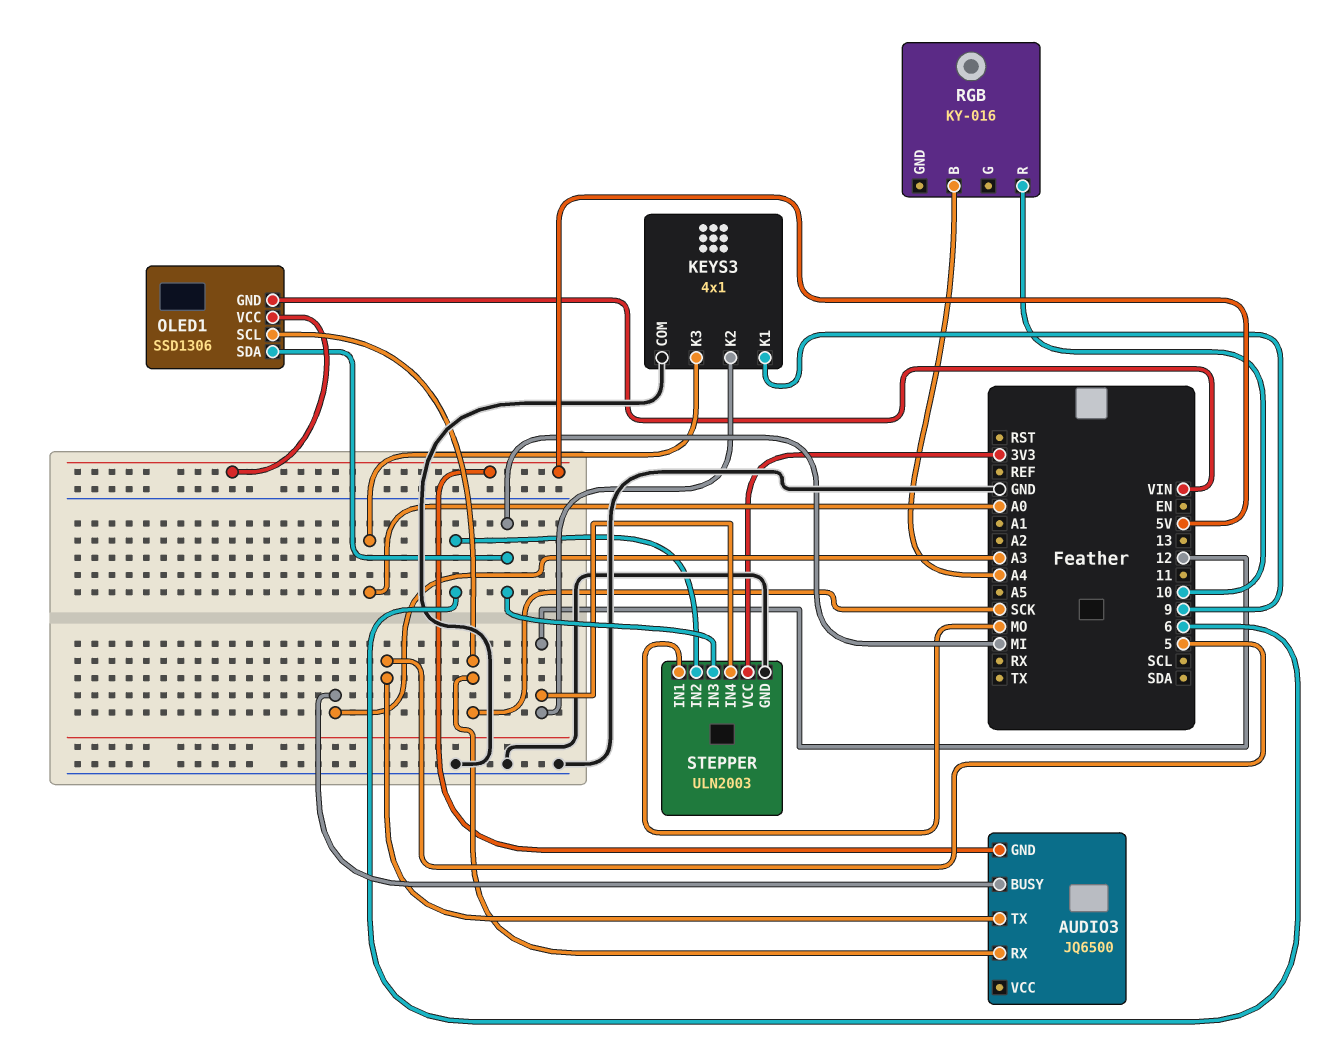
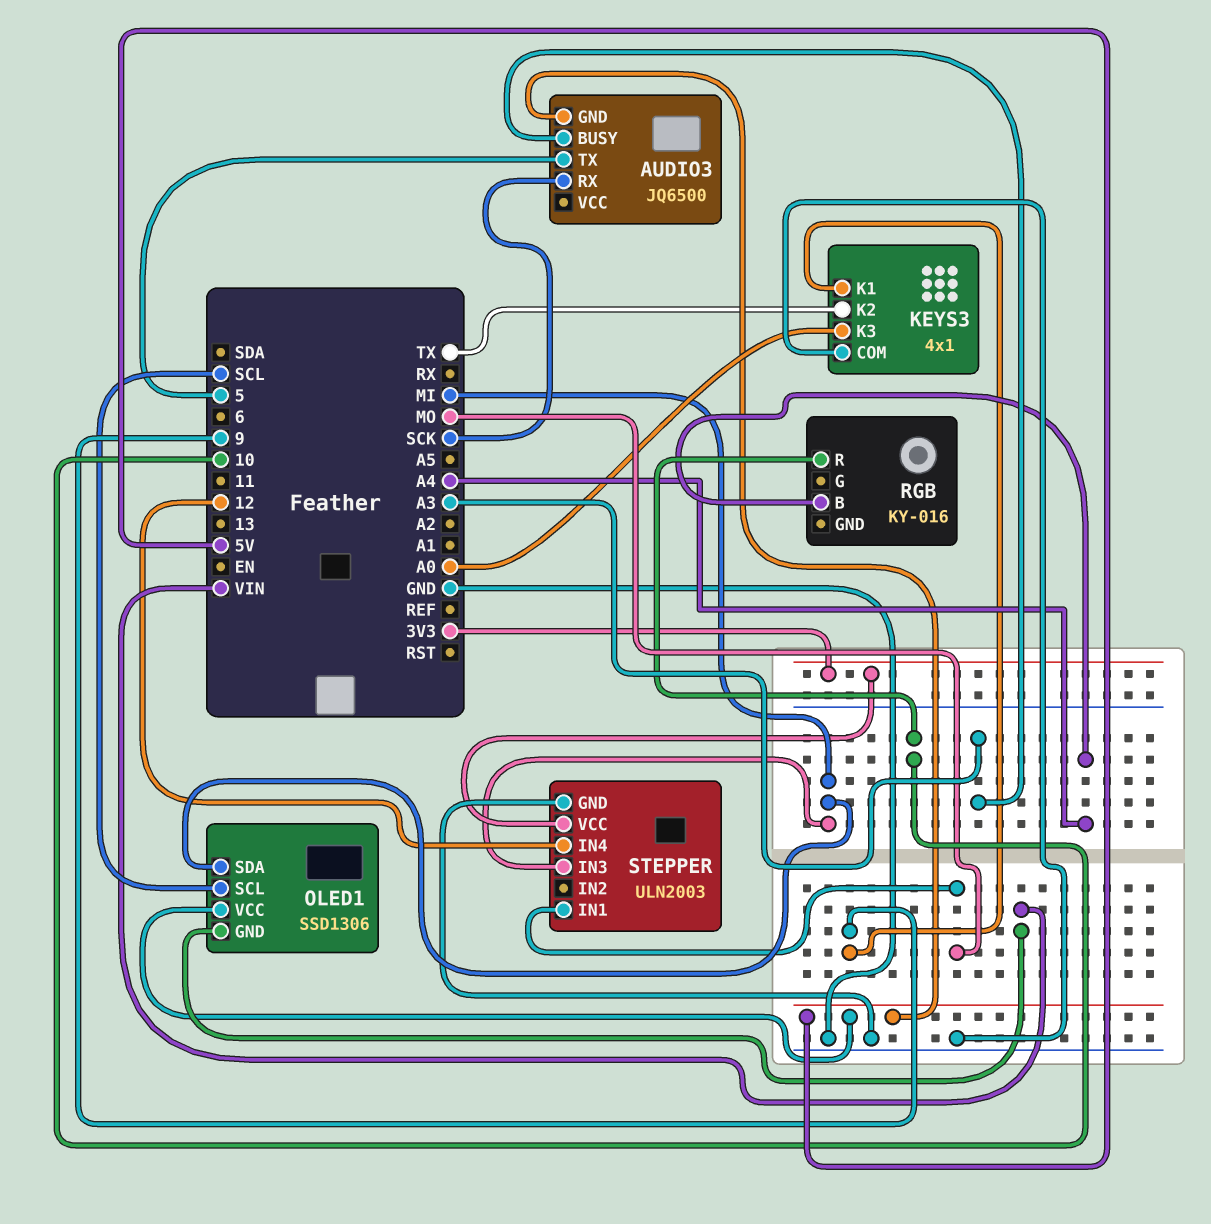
KEYS3 pin K2: 12 -> TX
OLED1 pin SCL: SCK -> SCL
STEPPER pin IN2: 6 -> none

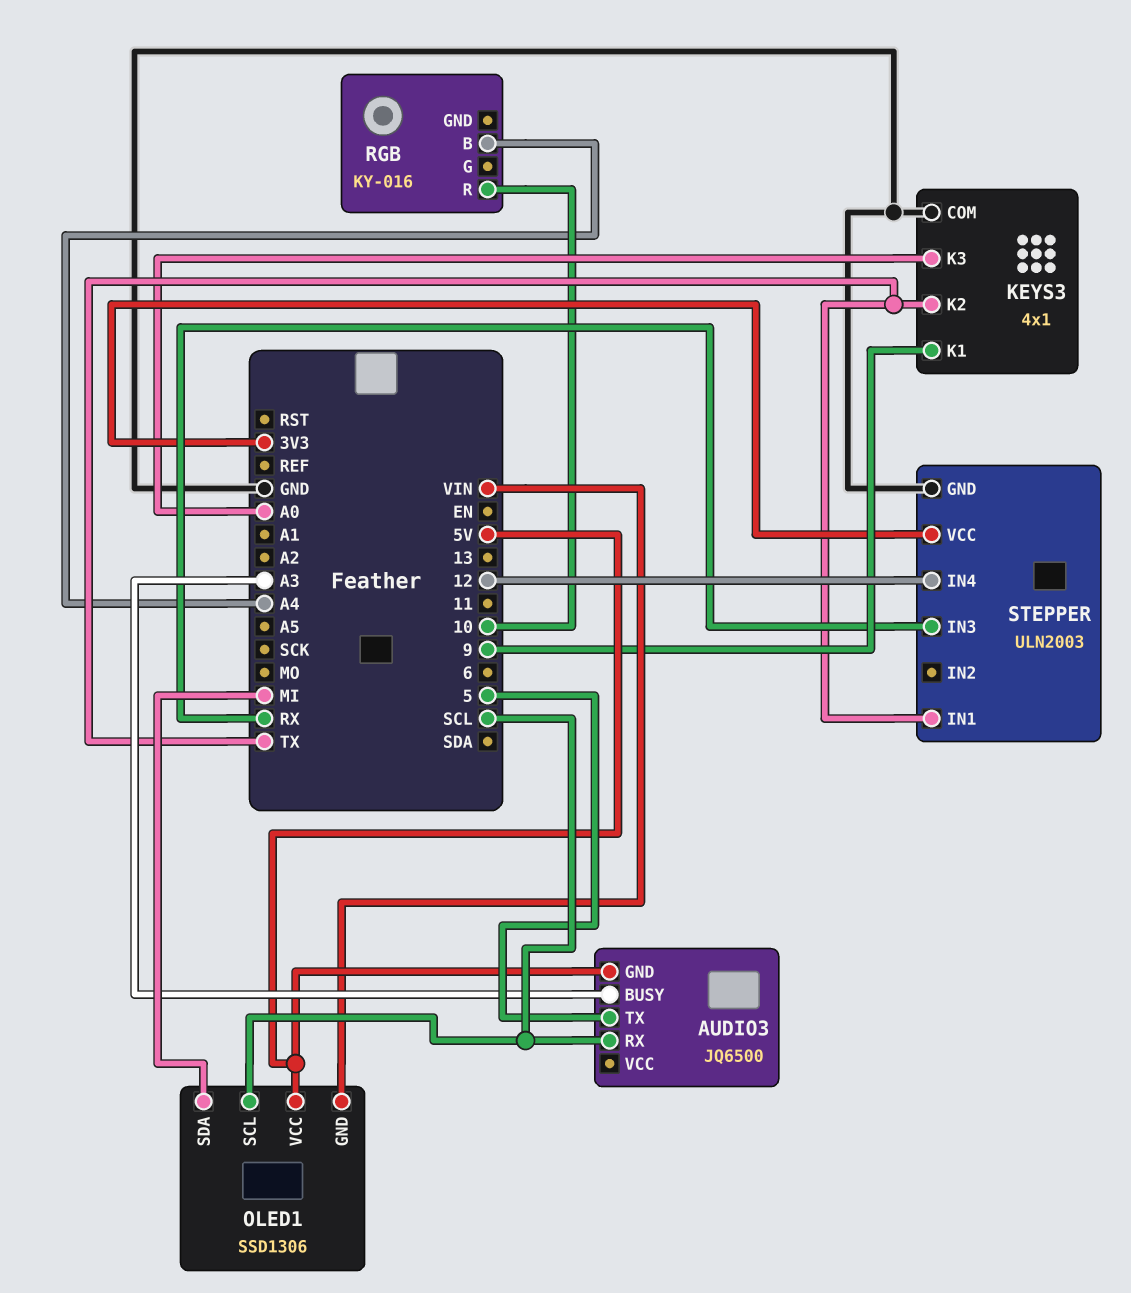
AUDIO3 pin RX: SCK -> SCL
STEPPER pin IN1: MO -> TX
STEPPER pin IN3: MI -> RX

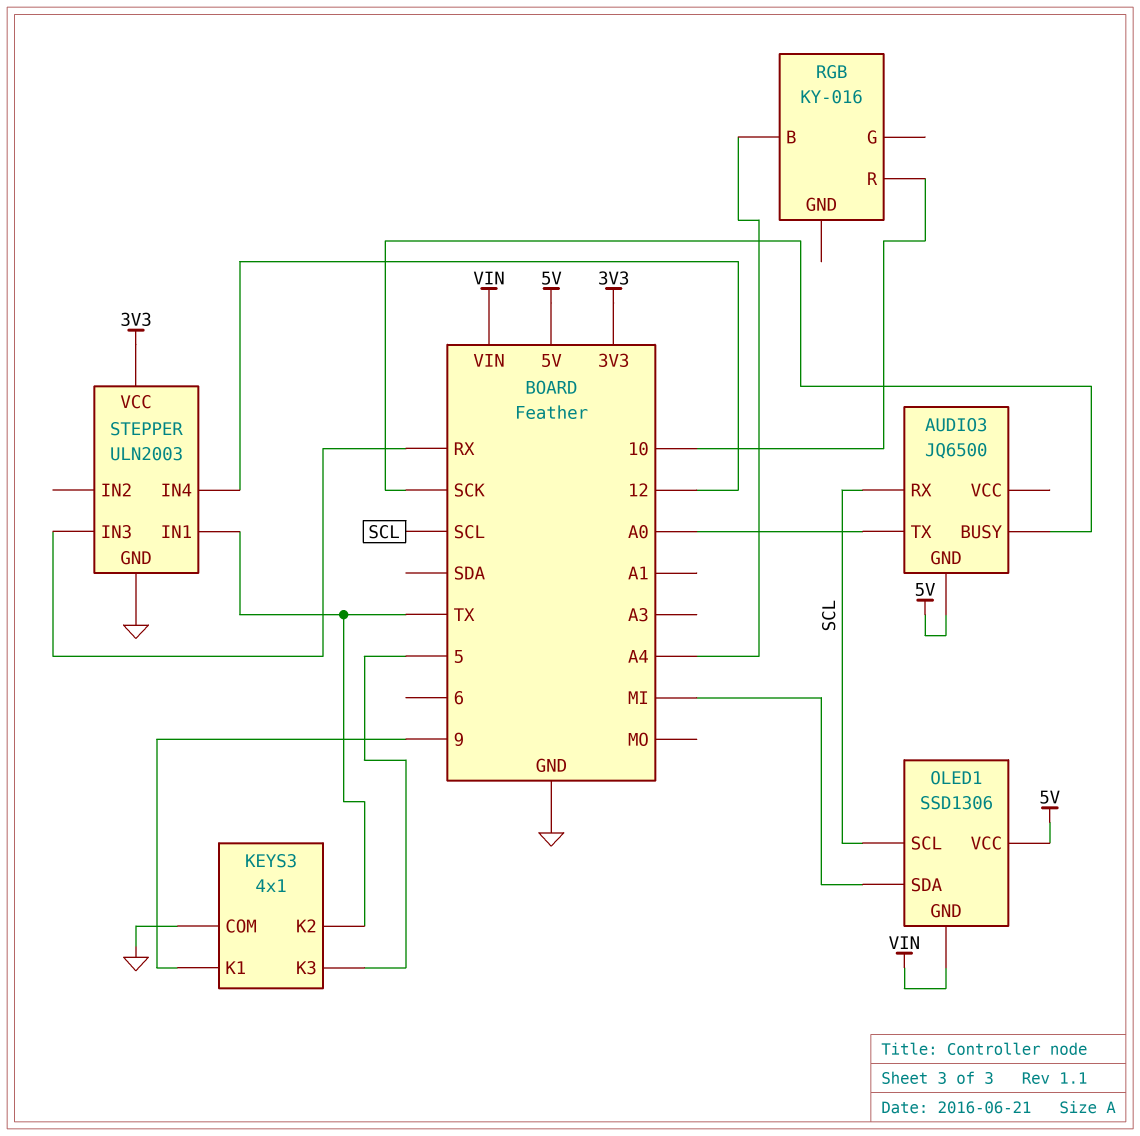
AUDIO3 pin BUSY: A3 -> SCK
AUDIO3 pin TX: 5 -> A0
KEYS3 pin K3: A0 -> 5

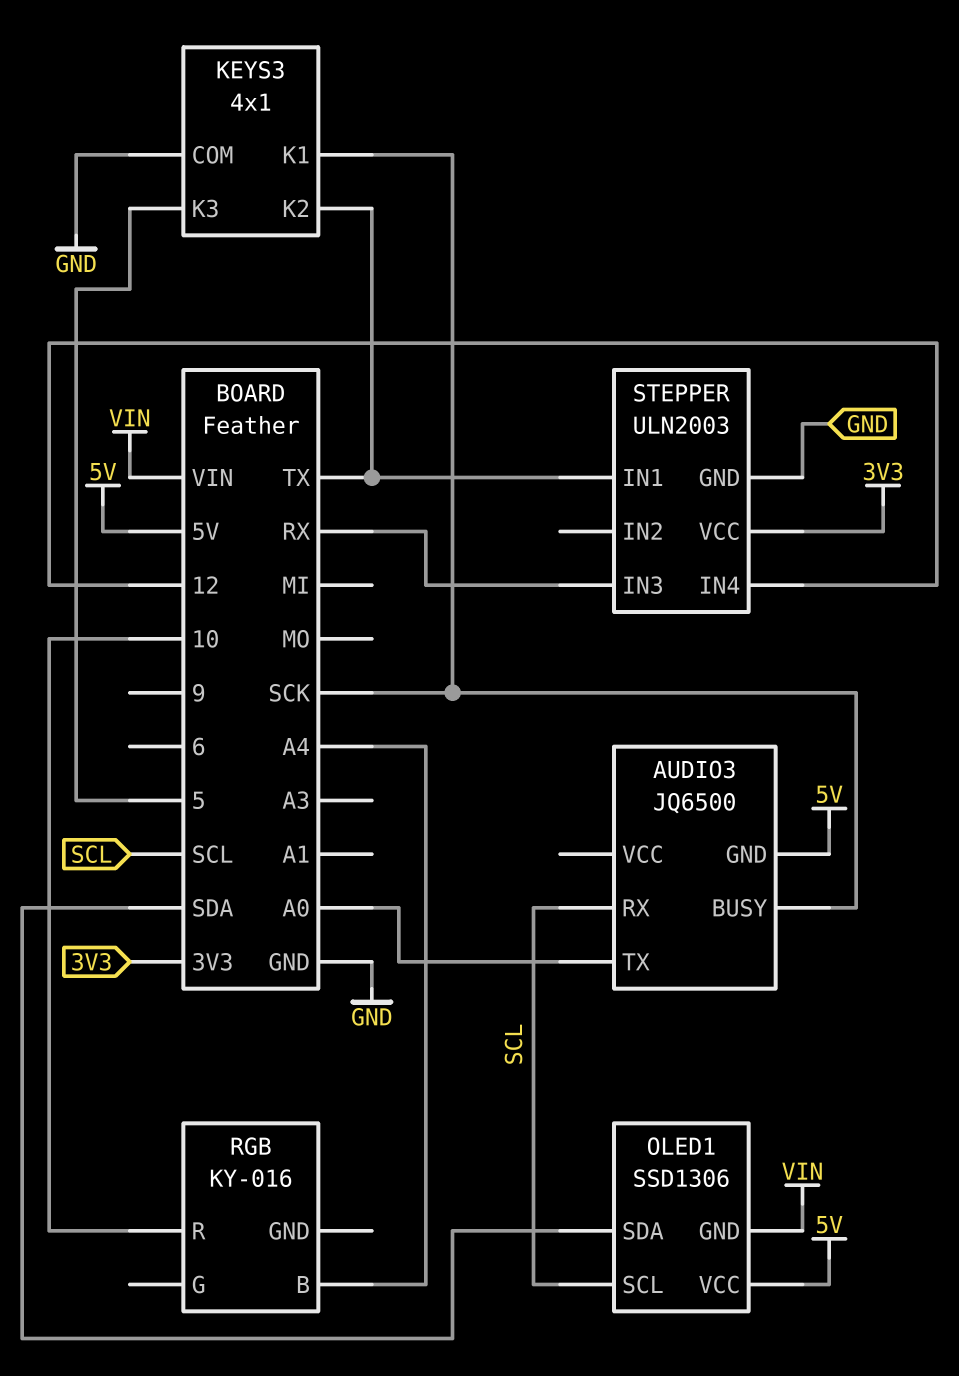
KEYS3 pin K1: 9 -> SCK
OLED1 pin SDA: MI -> SDA

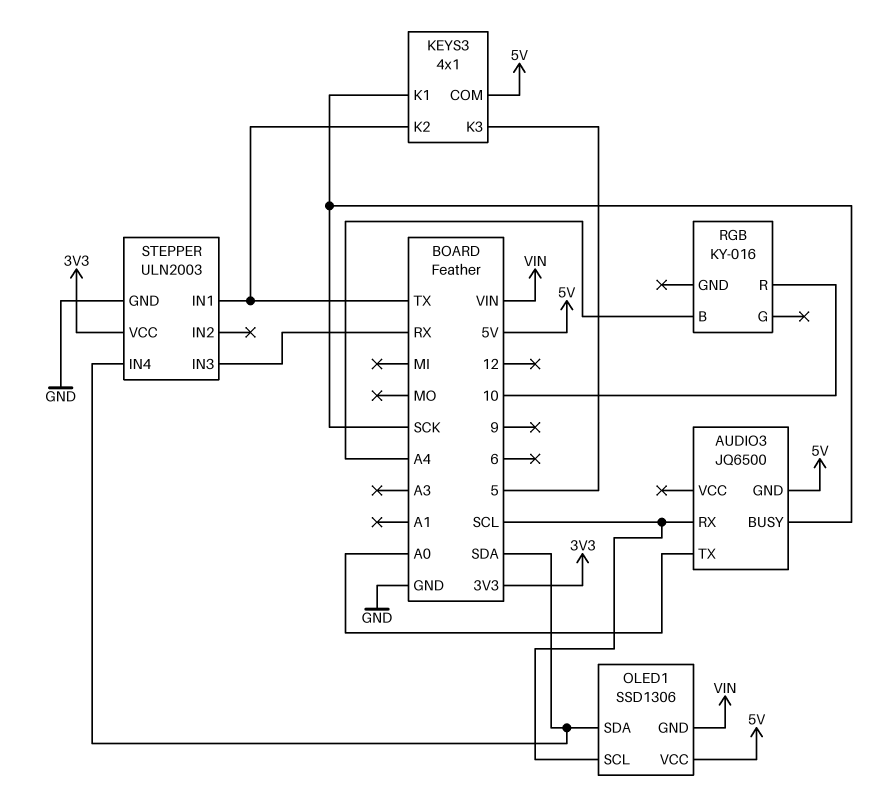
KEYS3 pin COM: GND -> 5V
STEPPER pin IN4: 12 -> SDA

